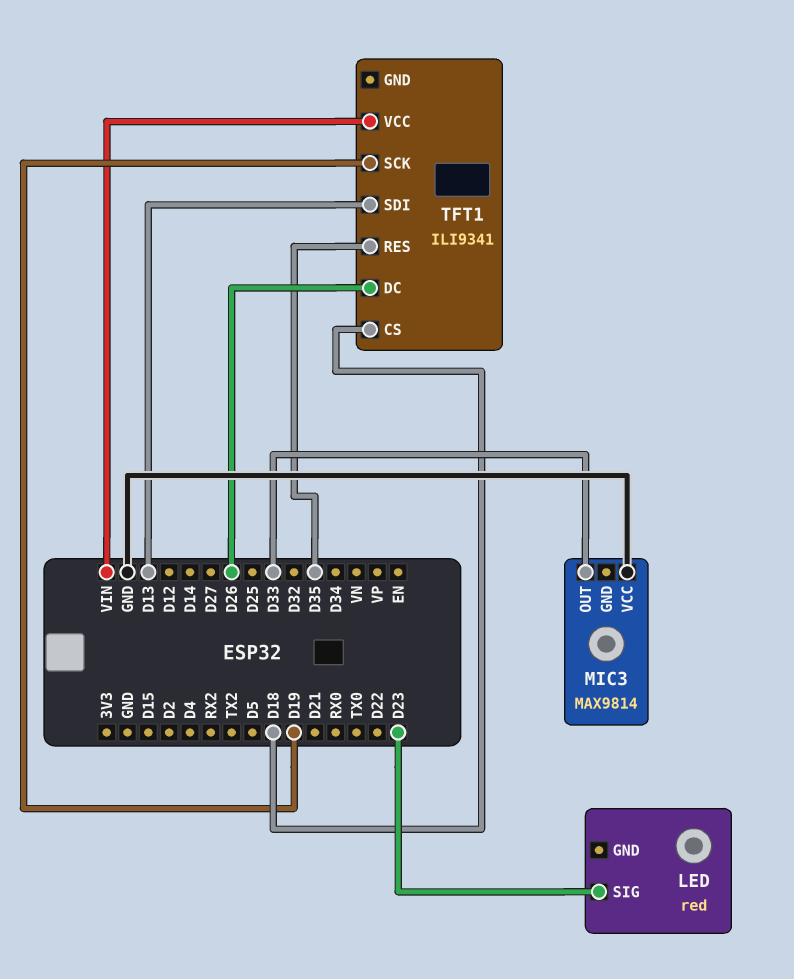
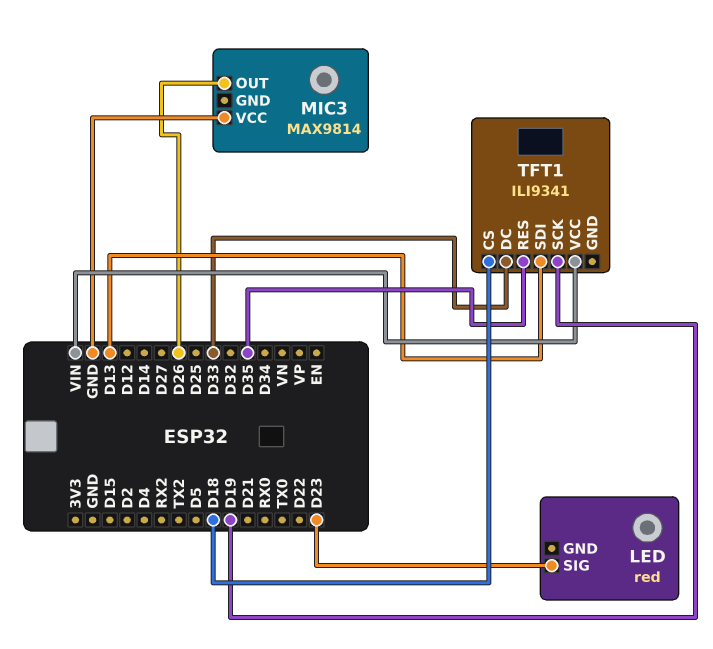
MIC3 pin OUT: D33 -> D26
TFT1 pin DC: D26 -> D33

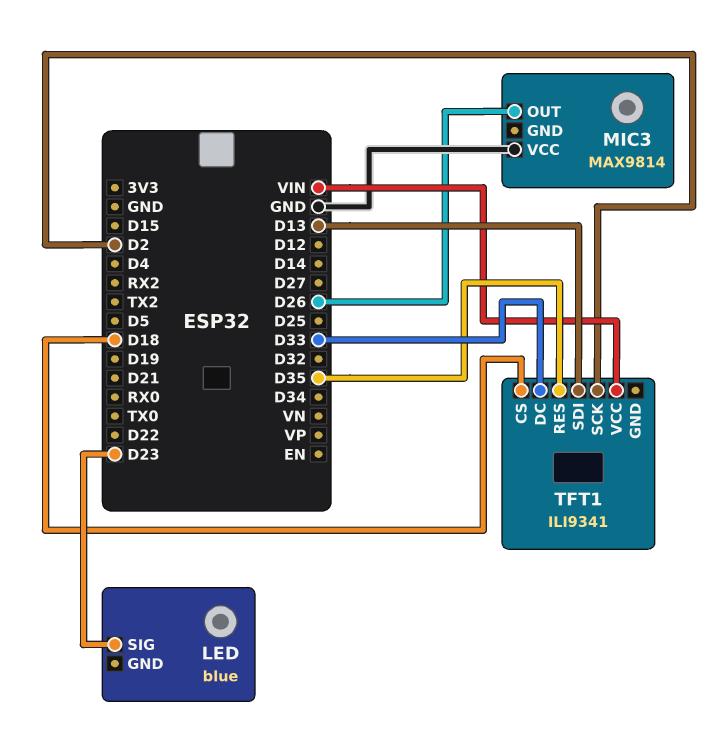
LED: red -> blue
TFT1 pin SCK: D19 -> D2

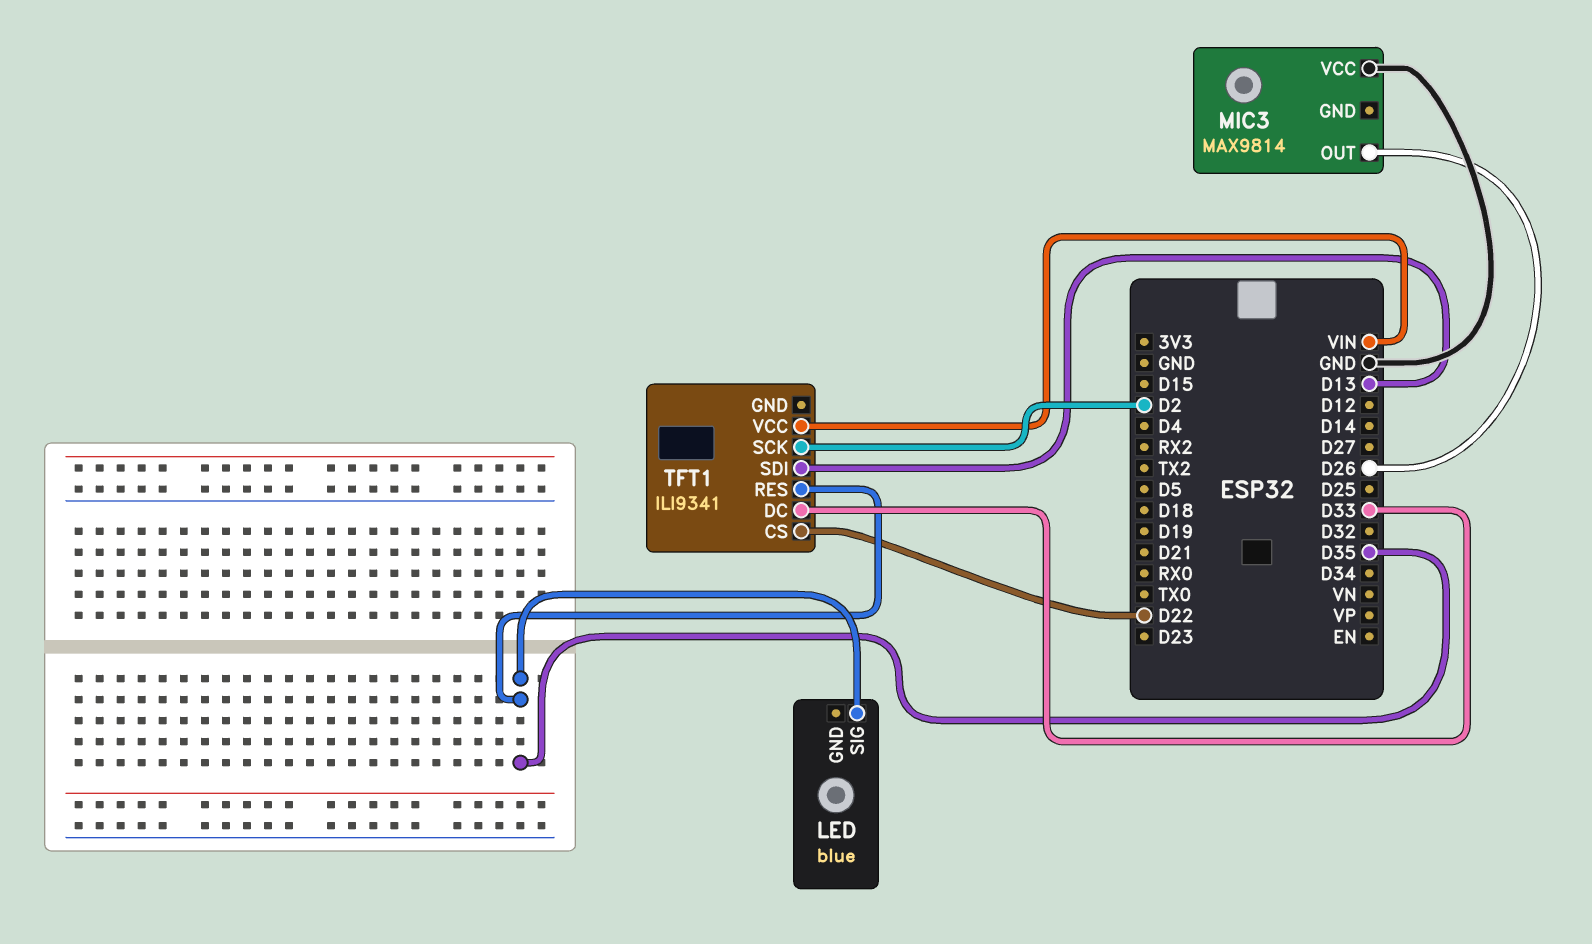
LED pin SIG: D23 -> D35
TFT1 pin CS: D18 -> D22

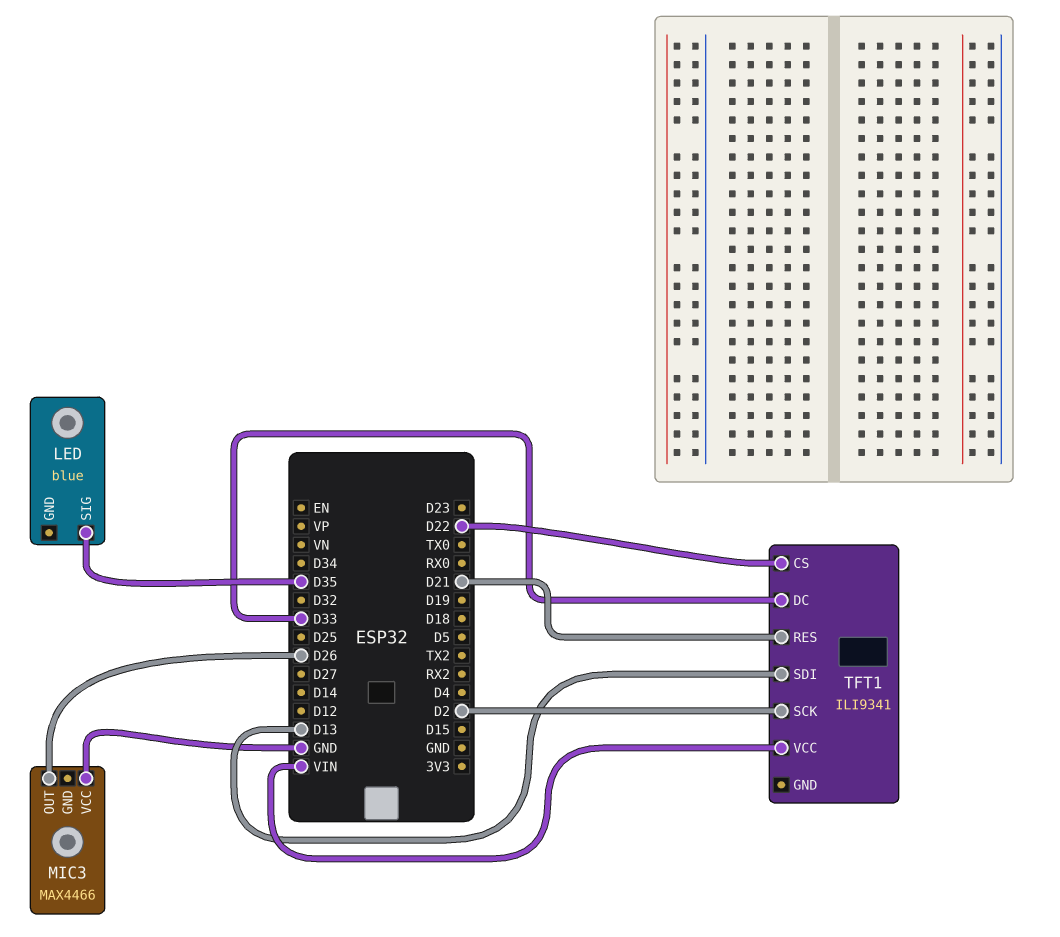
MIC3: MAX9814 -> MAX4466
TFT1 pin RES: D35 -> D21

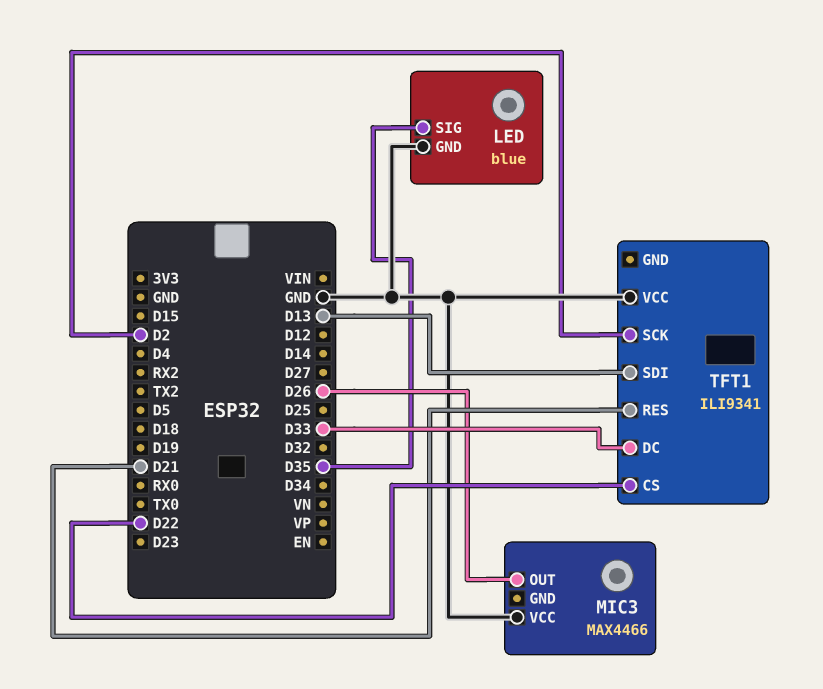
LED pin GND: none -> GND
TFT1 pin VCC: VIN -> GND

